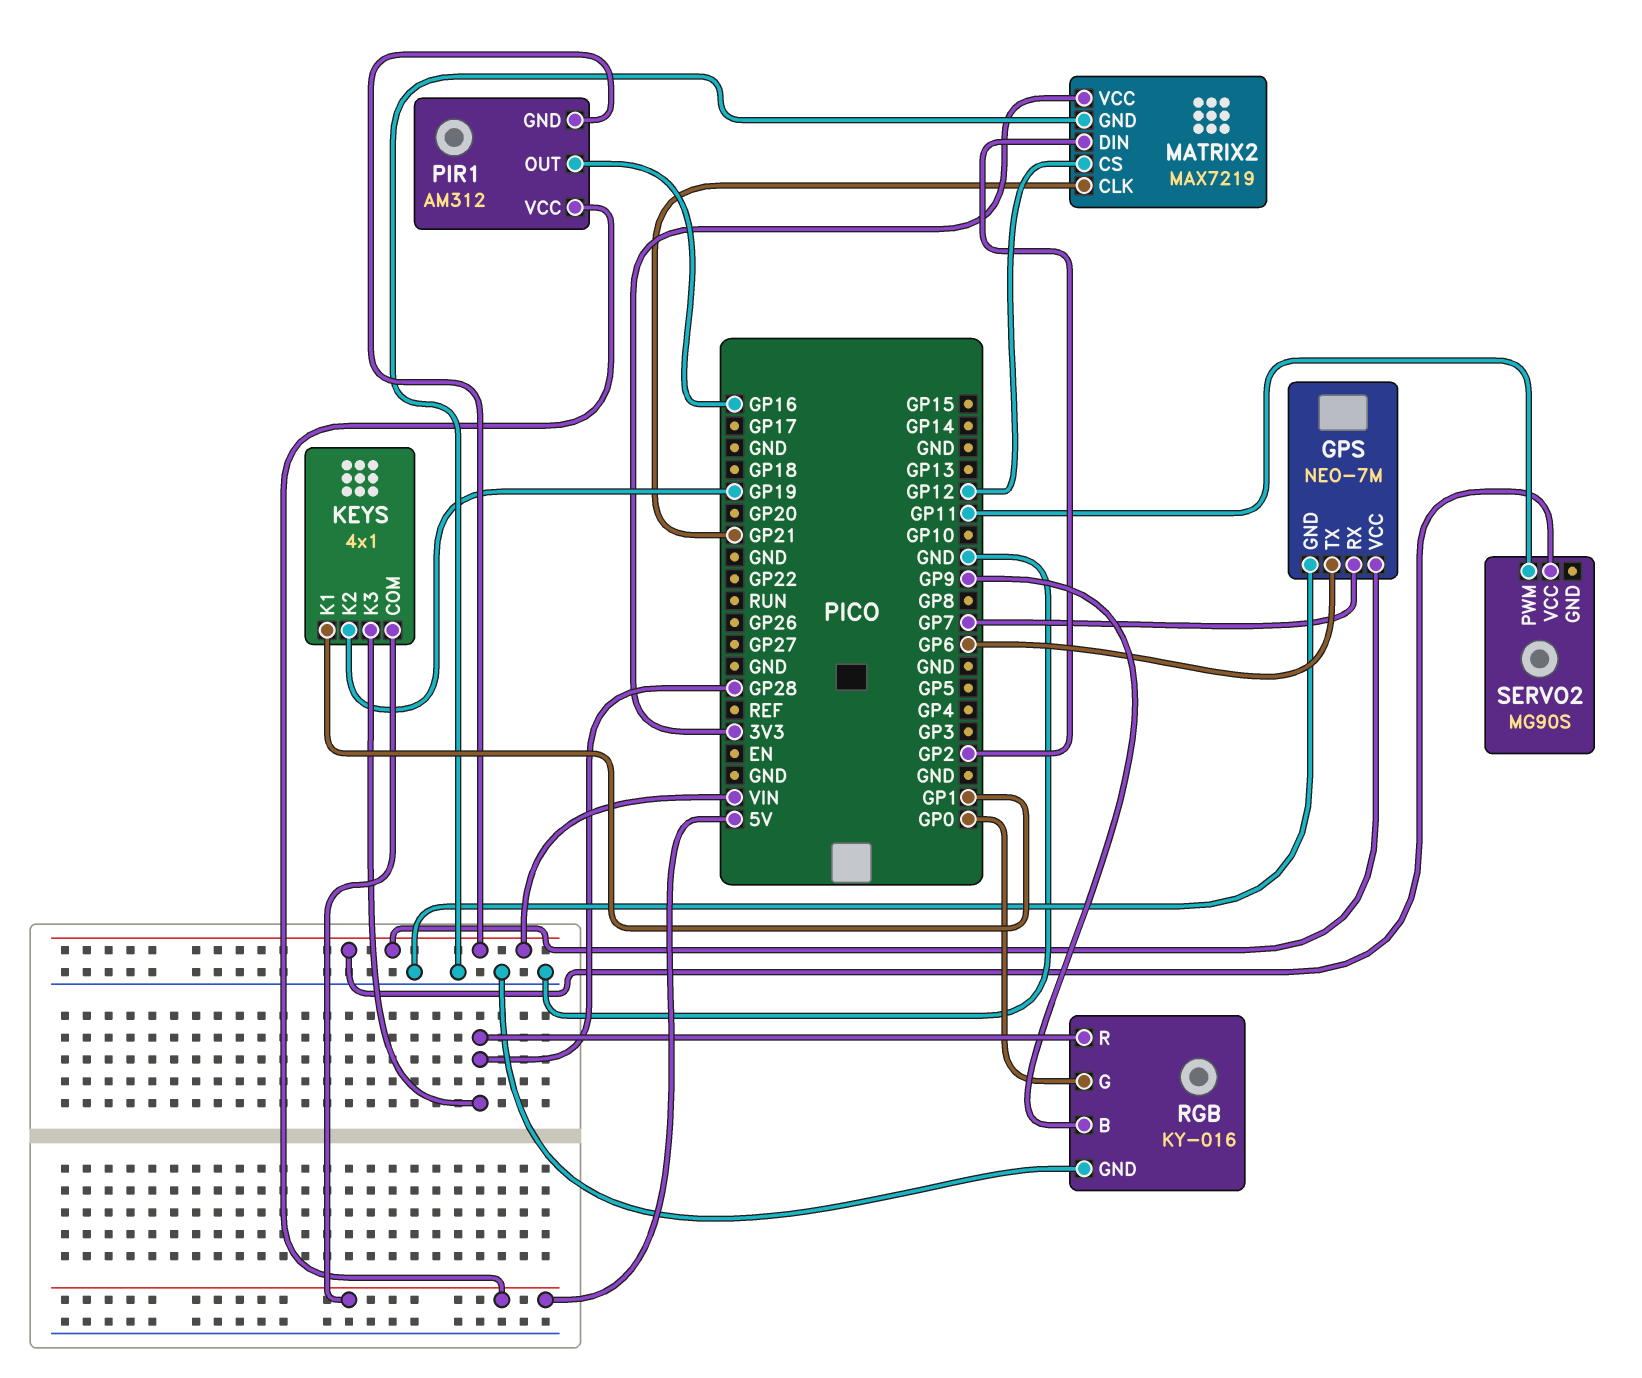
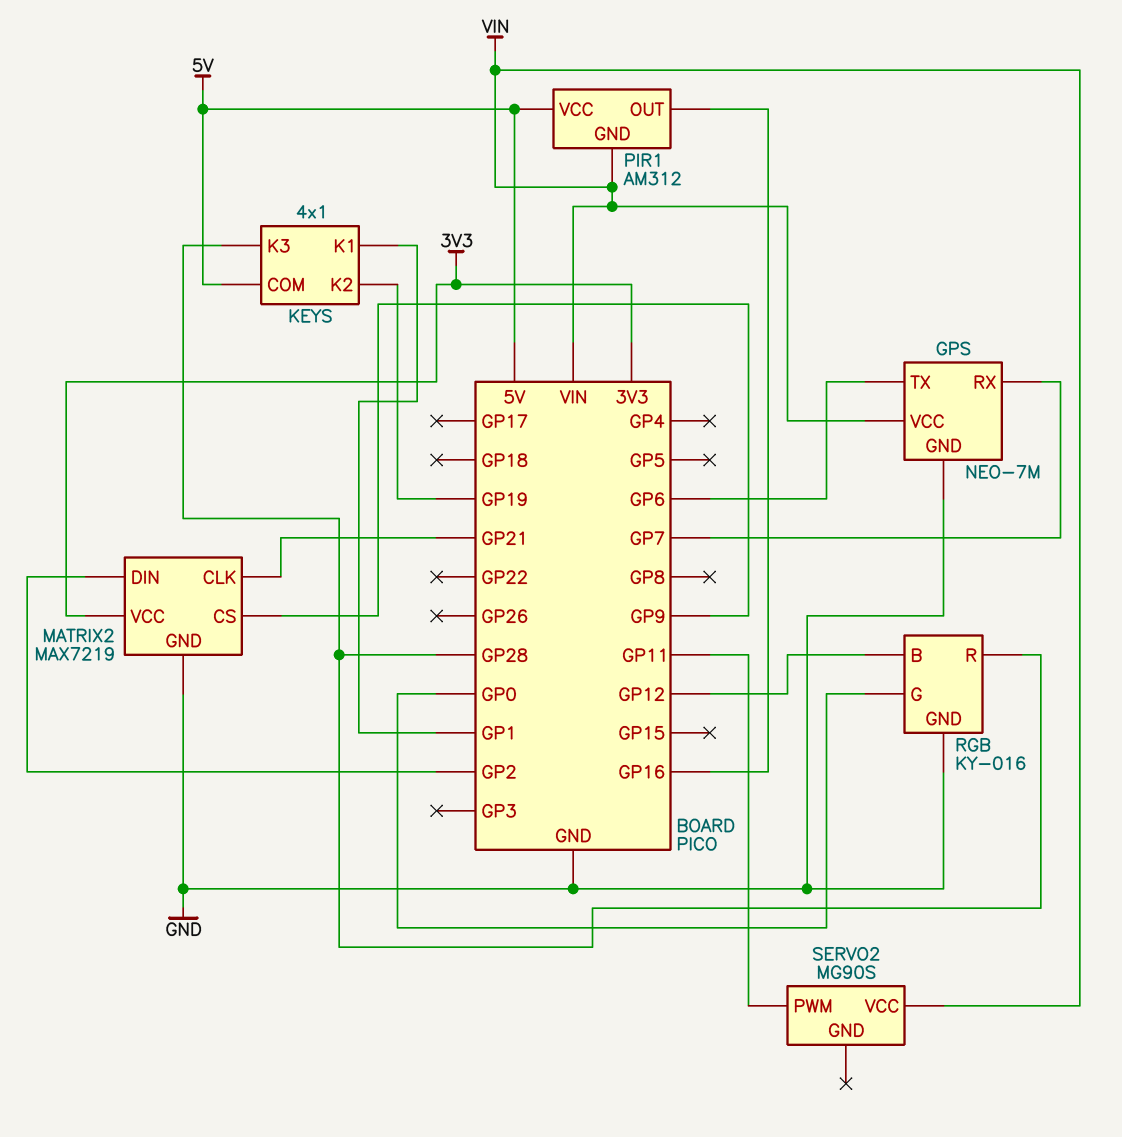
MATRIX2 pin CS: GP12 -> GP9
RGB pin B: GP9 -> GP12

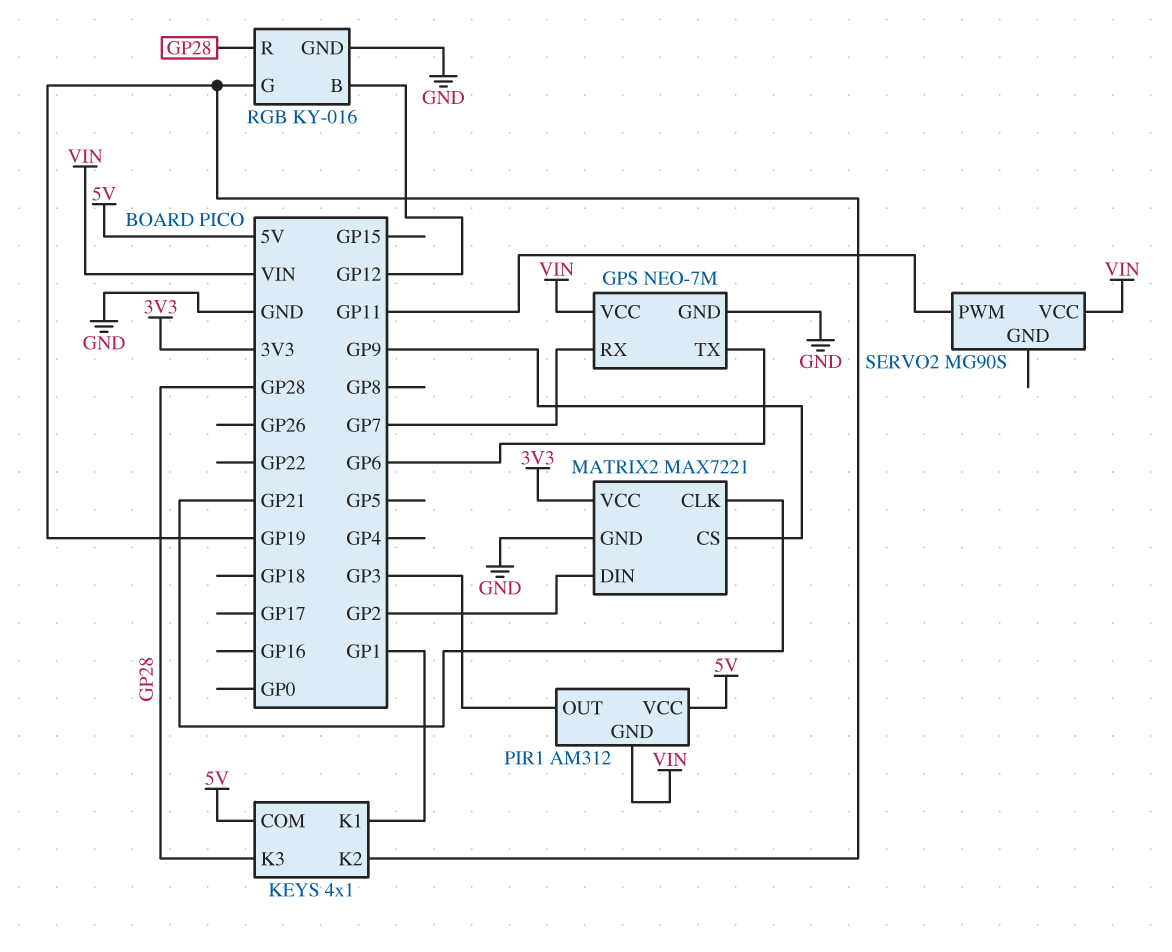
MATRIX2: MAX7219 -> MAX7221
PIR1 pin OUT: GP16 -> GP3
RGB pin G: GP0 -> GP19

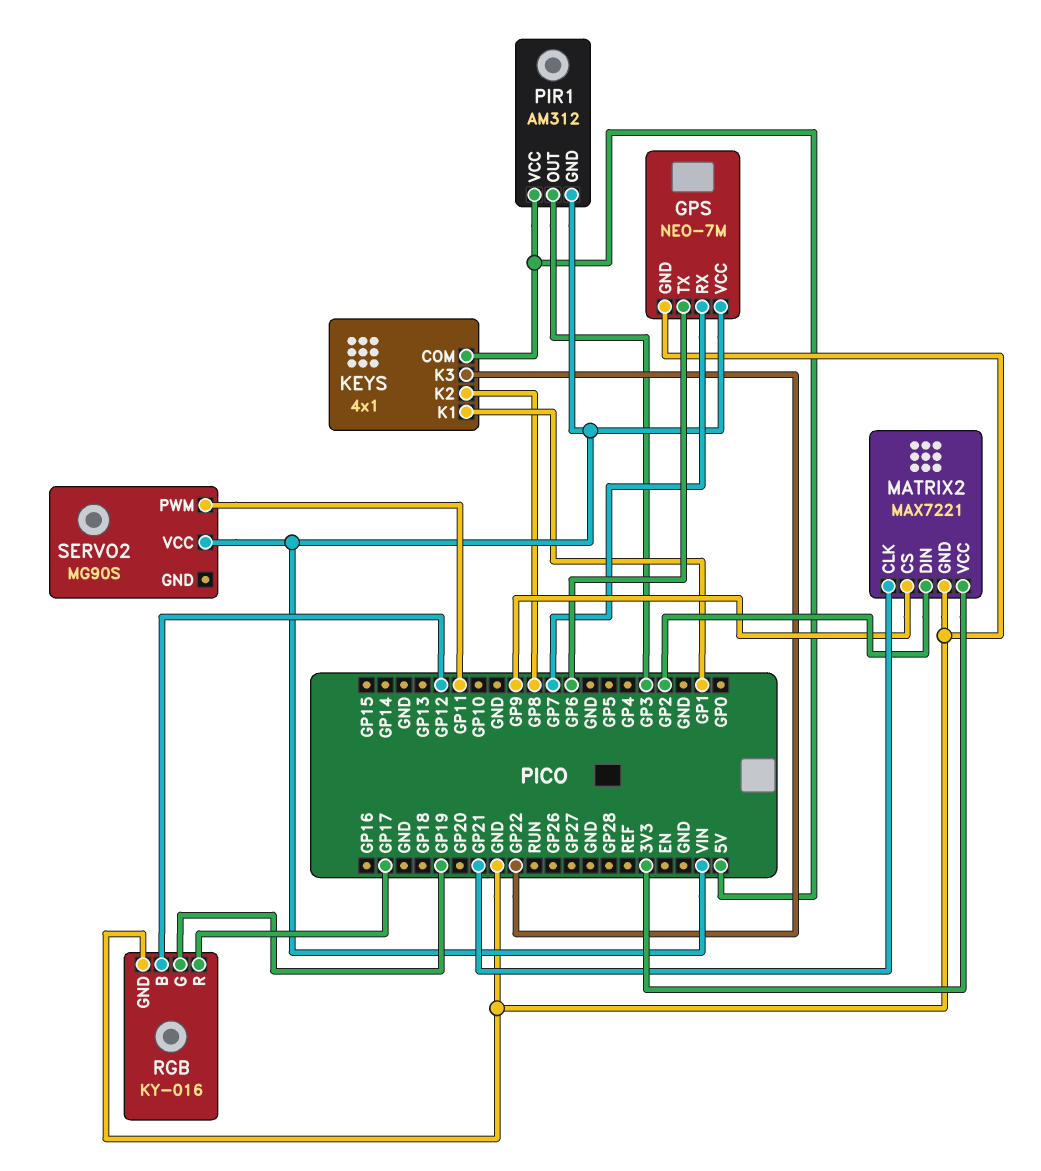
KEYS pin K2: GP19 -> GP8
KEYS pin K3: GP28 -> GP22
RGB pin R: GP28 -> GP17

